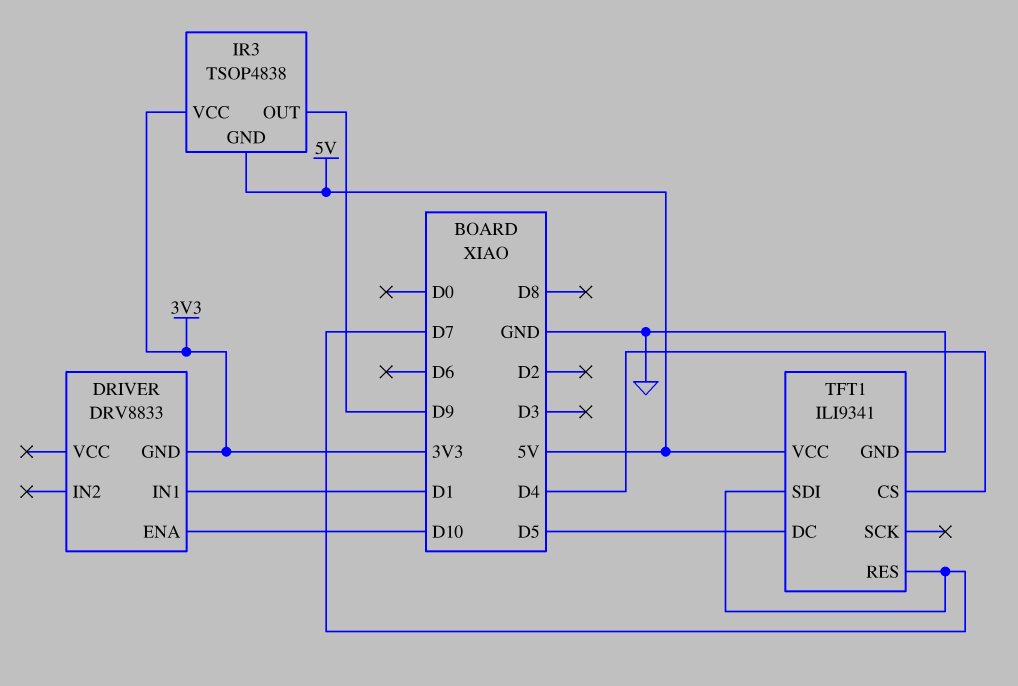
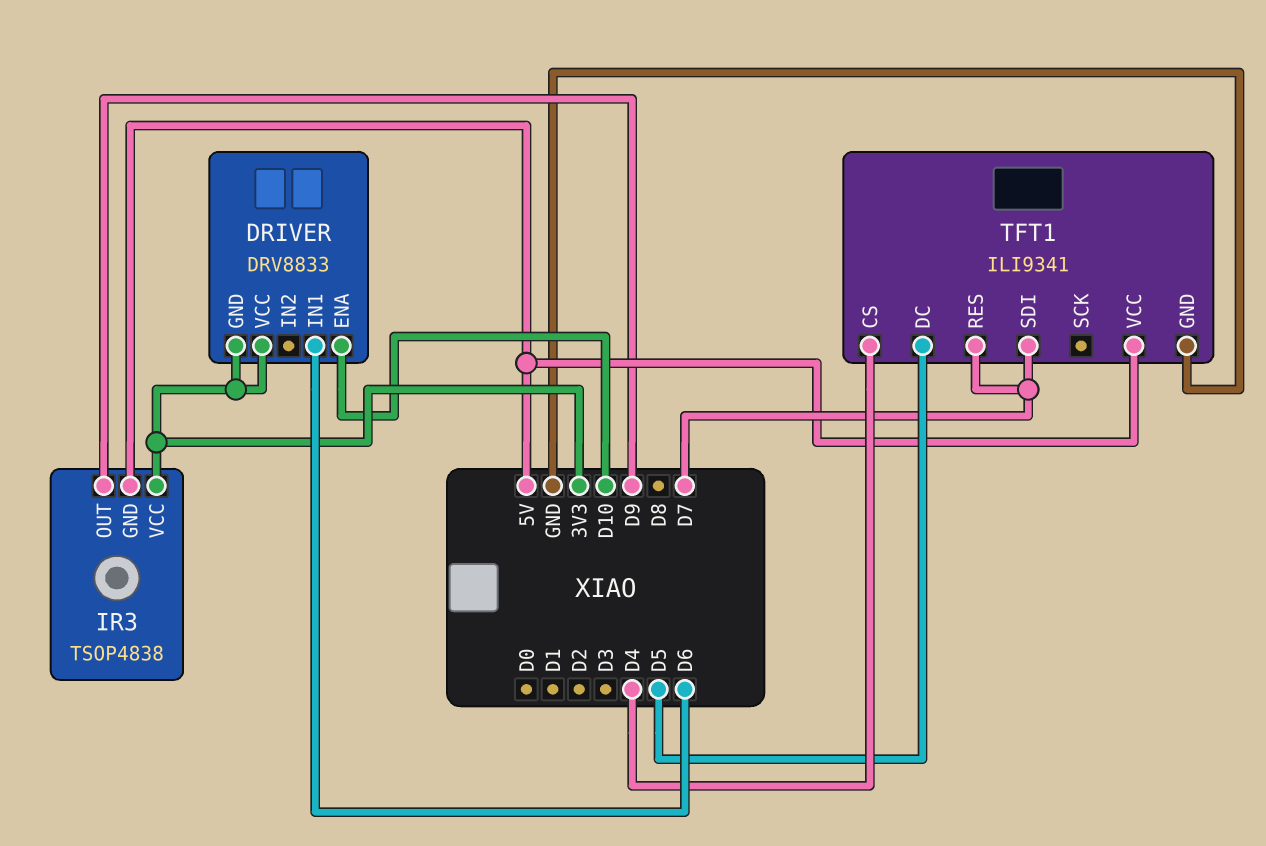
DRIVER pin IN1: D1 -> D6
DRIVER pin VCC: none -> 3V3

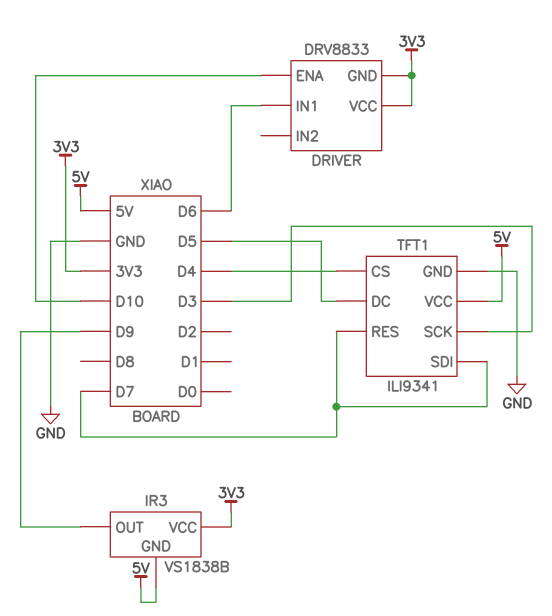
IR3: TSOP4838 -> VS1838B
TFT1 pin SCK: none -> D3

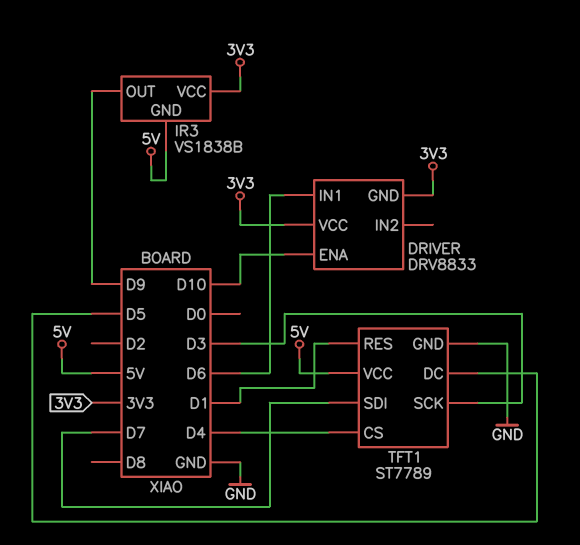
TFT1: ILI9341 -> ST7789
TFT1 pin RES: D7 -> D1

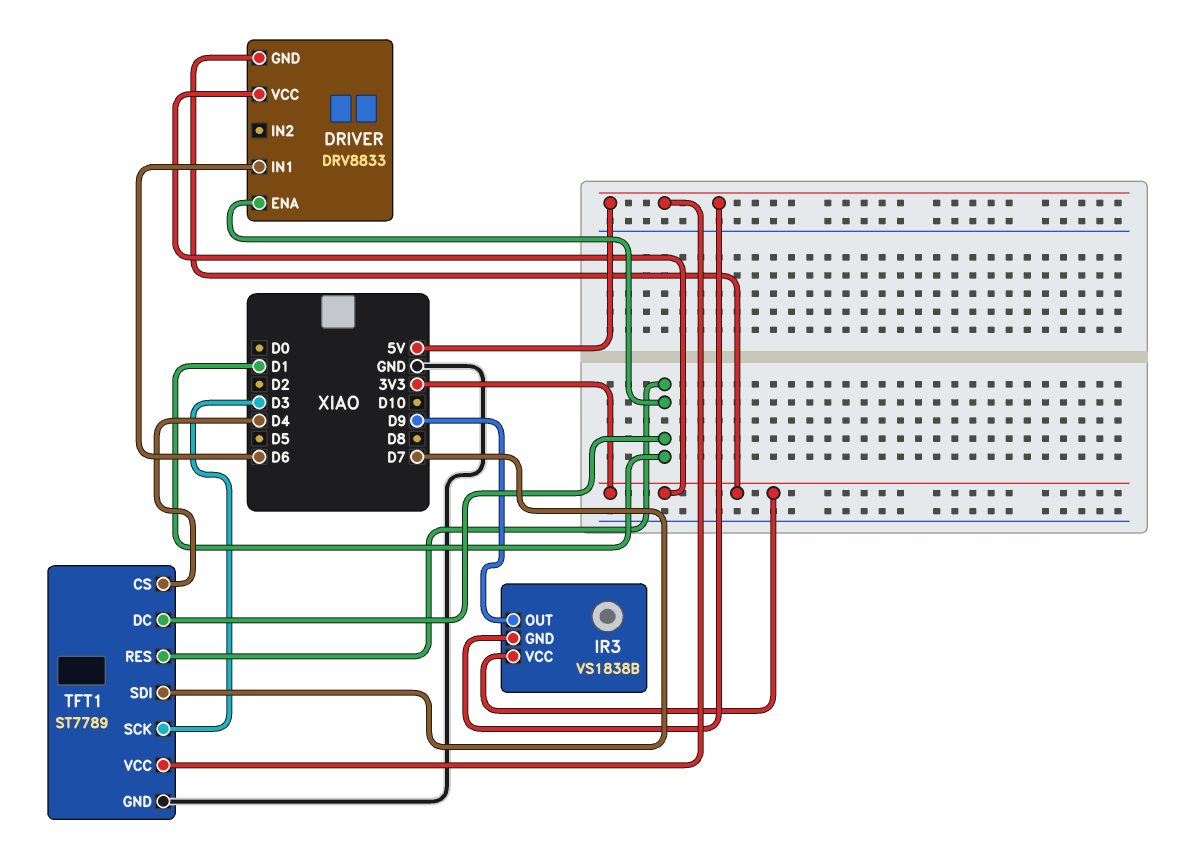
DRIVER pin ENA: D10 -> D1
TFT1 pin DC: D5 -> D1

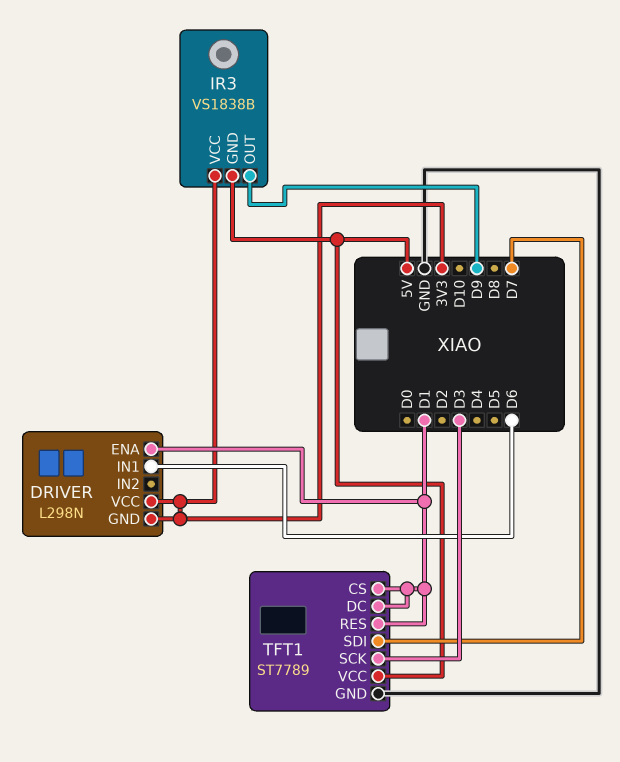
DRIVER: DRV8833 -> L298N
TFT1 pin CS: D4 -> D1

